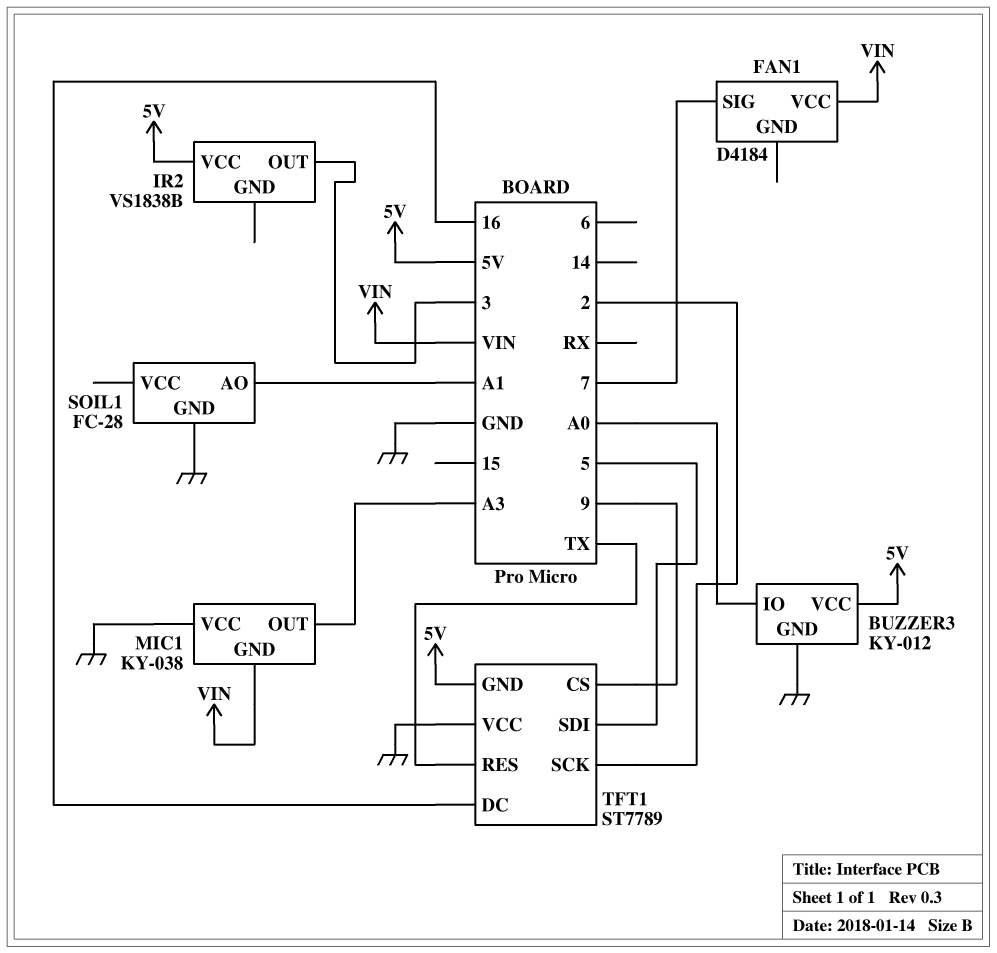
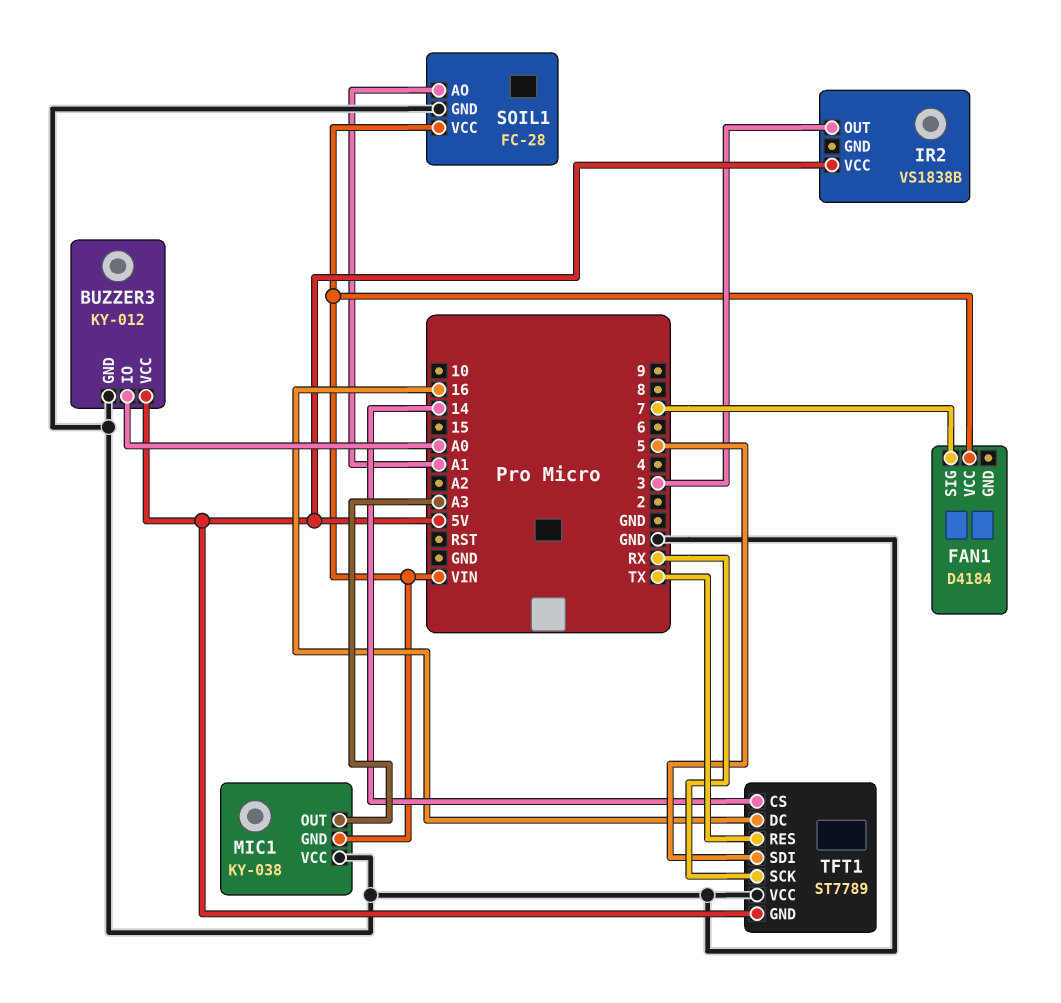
SOIL1 pin VCC: none -> VIN
TFT1 pin CS: 9 -> 14
TFT1 pin SCK: 2 -> RX

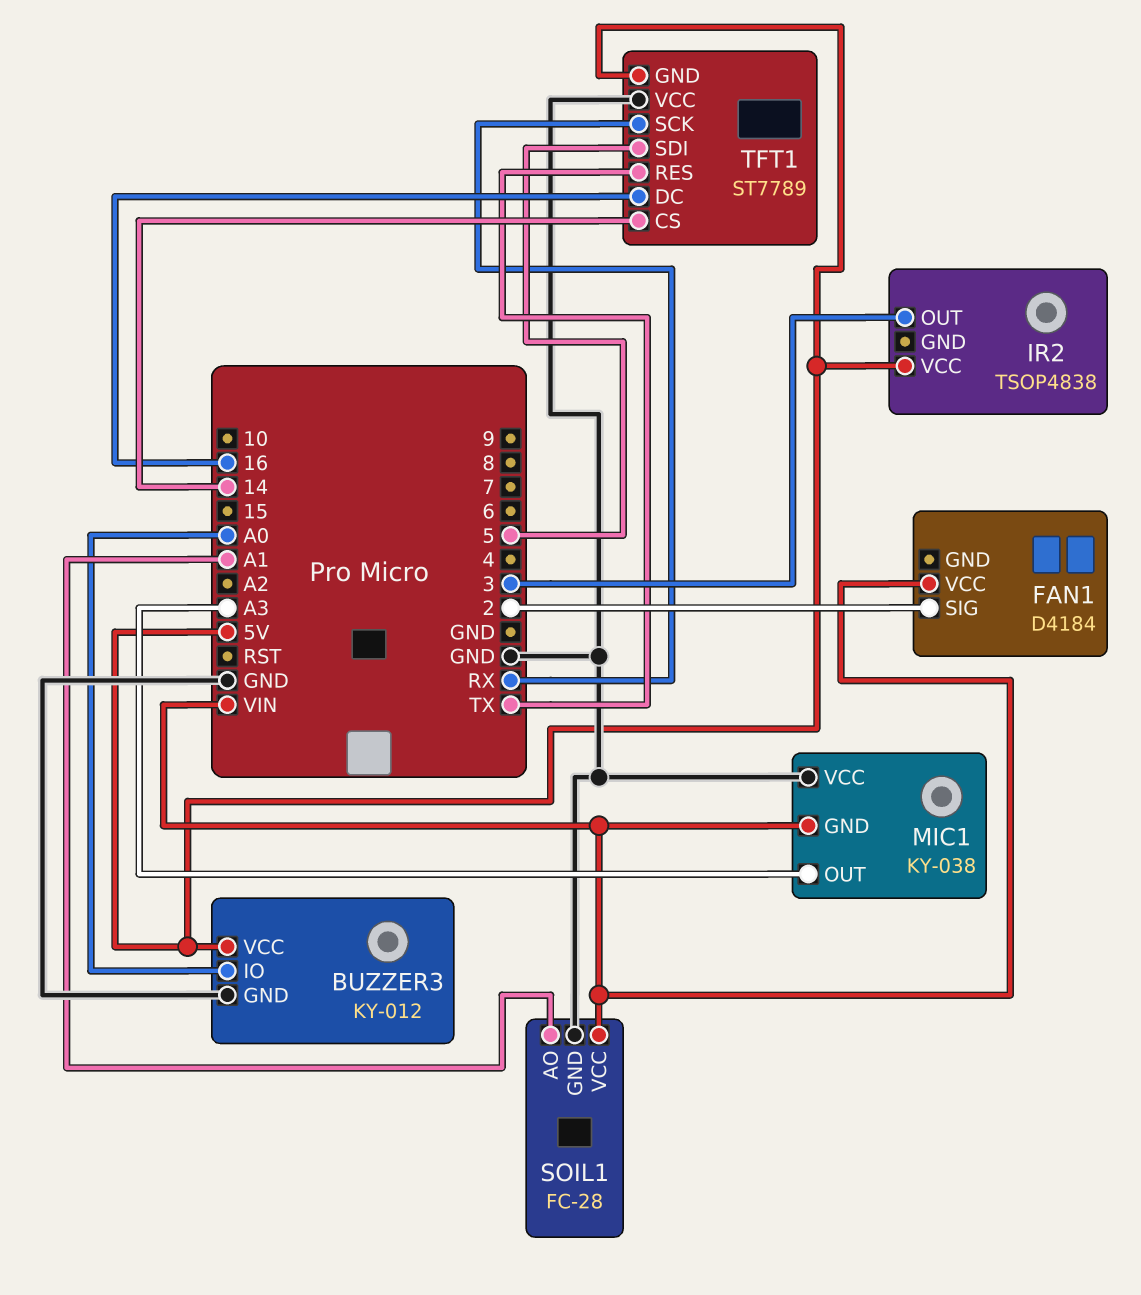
FAN1 pin SIG: 7 -> 2
IR2: VS1838B -> TSOP4838

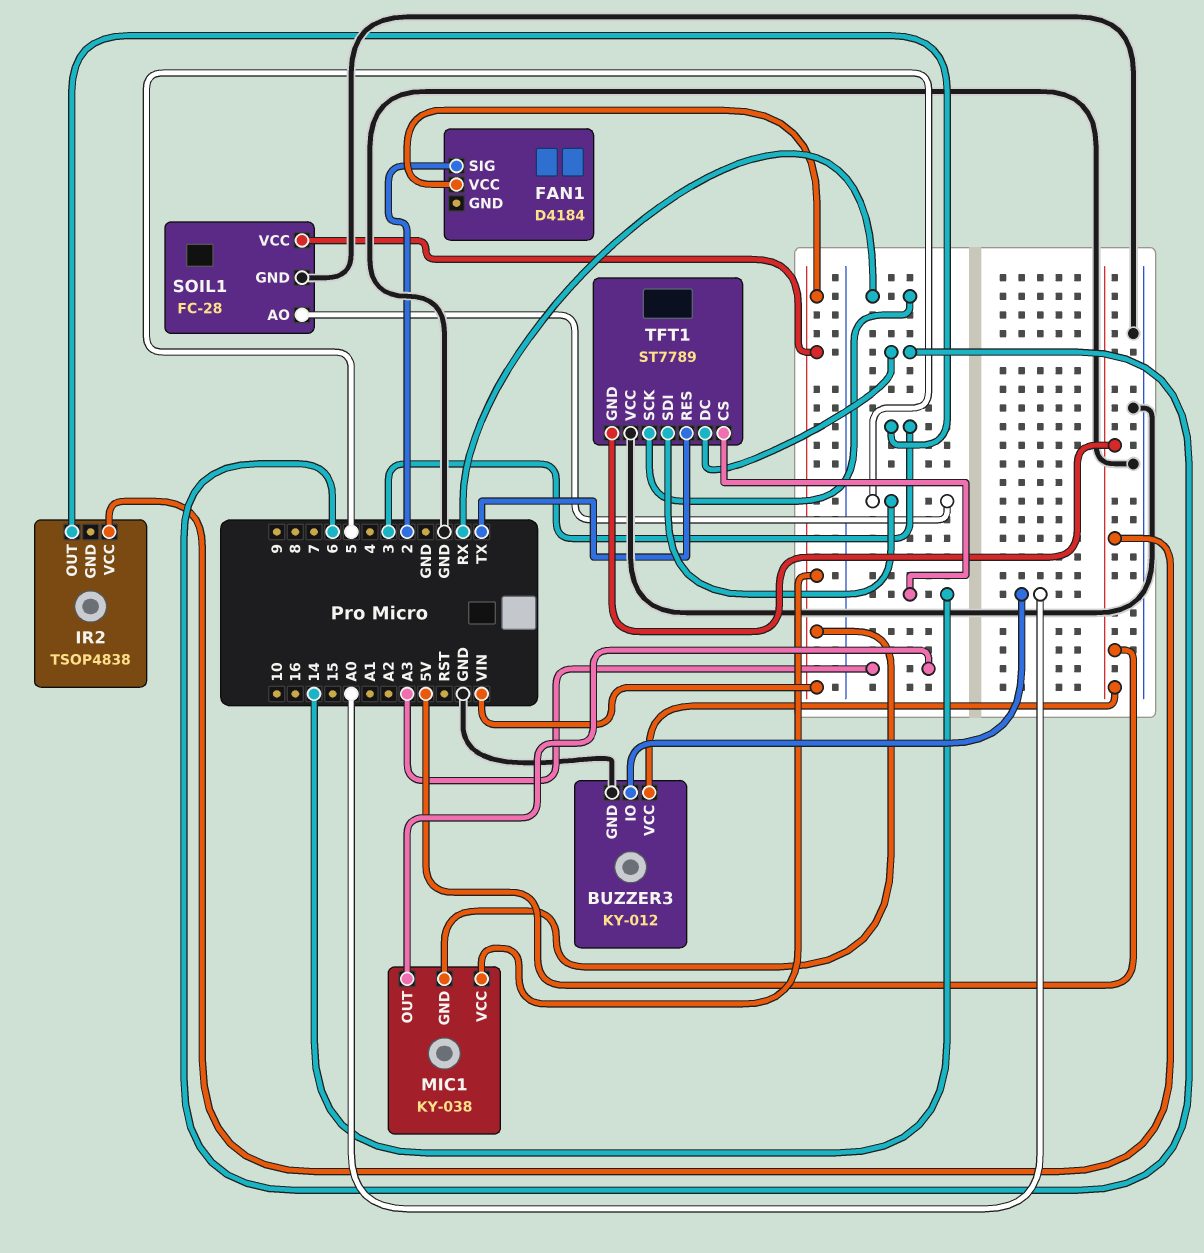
MIC1 pin VCC: GND -> VIN
SOIL1 pin AO: A1 -> 5
TFT1 pin DC: 16 -> 6

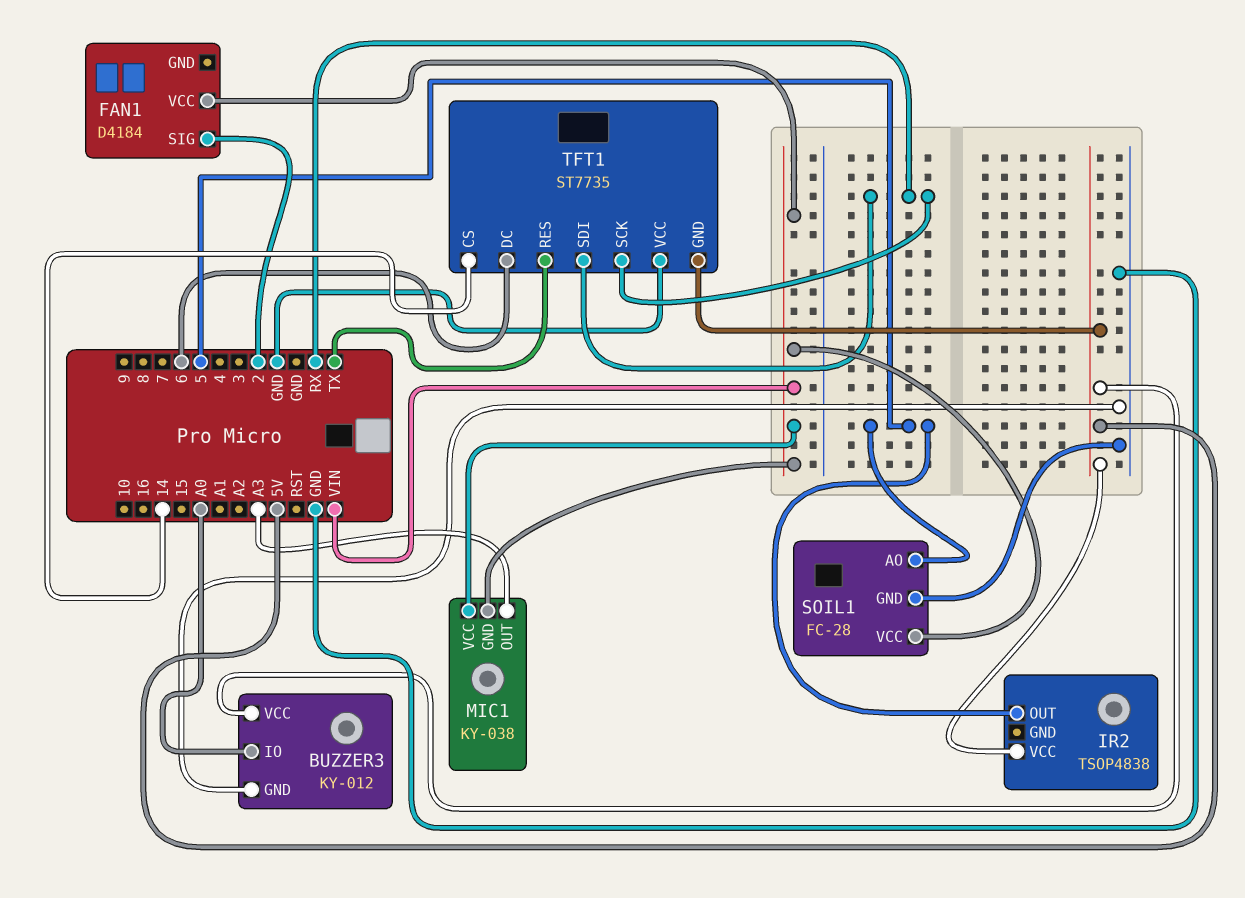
IR2 pin OUT: 3 -> 5
TFT1: ST7789 -> ST7735
TFT1 pin SDI: 5 -> RX

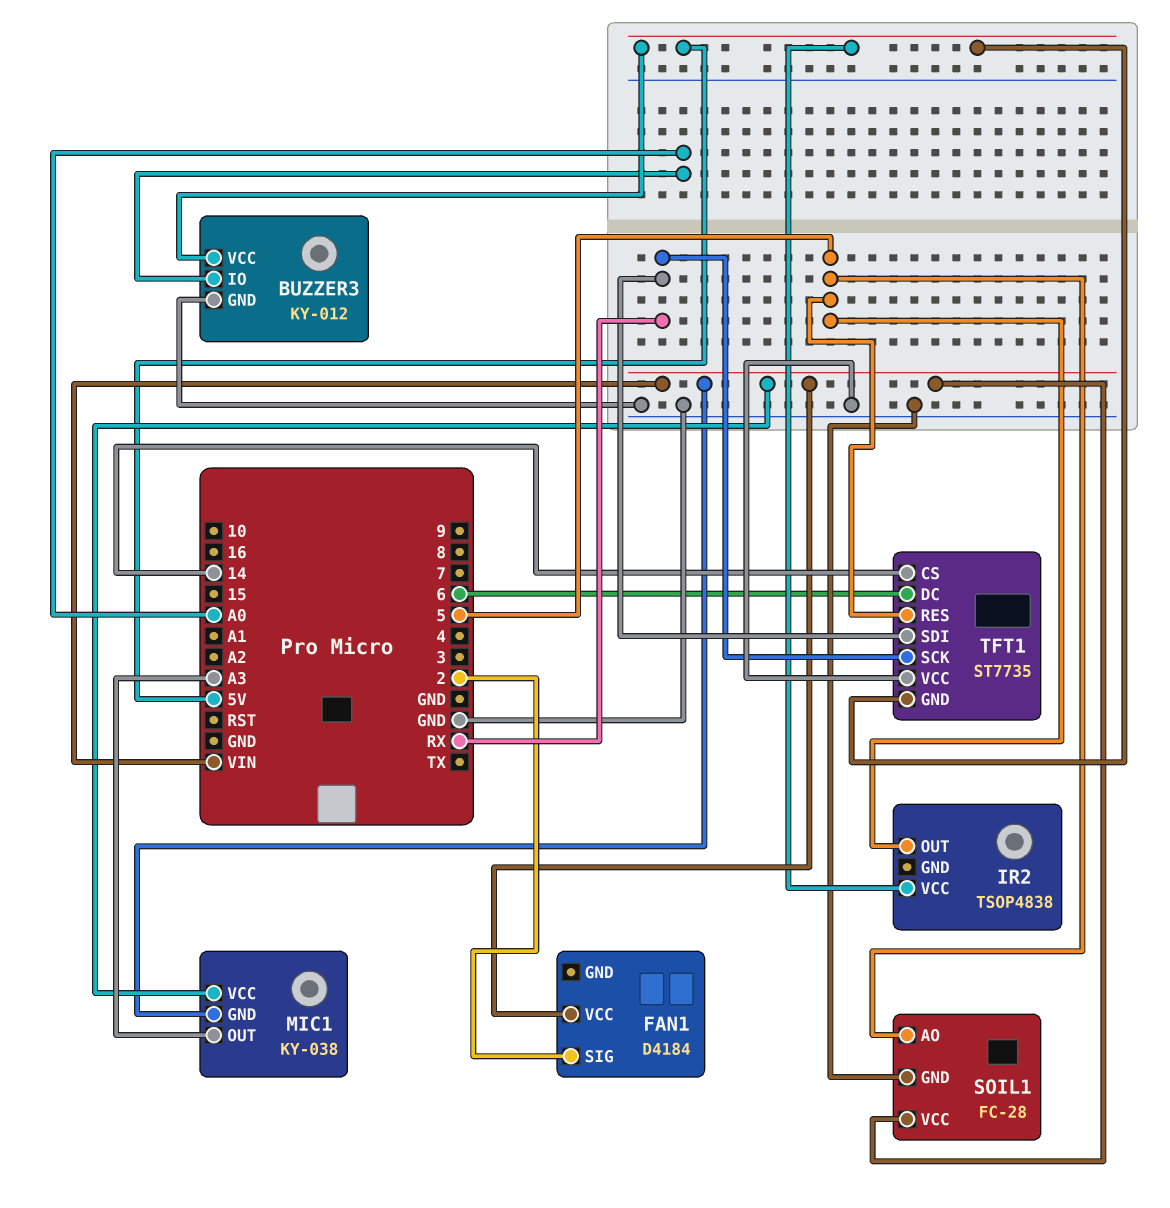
TFT1 pin RES: TX -> 5

